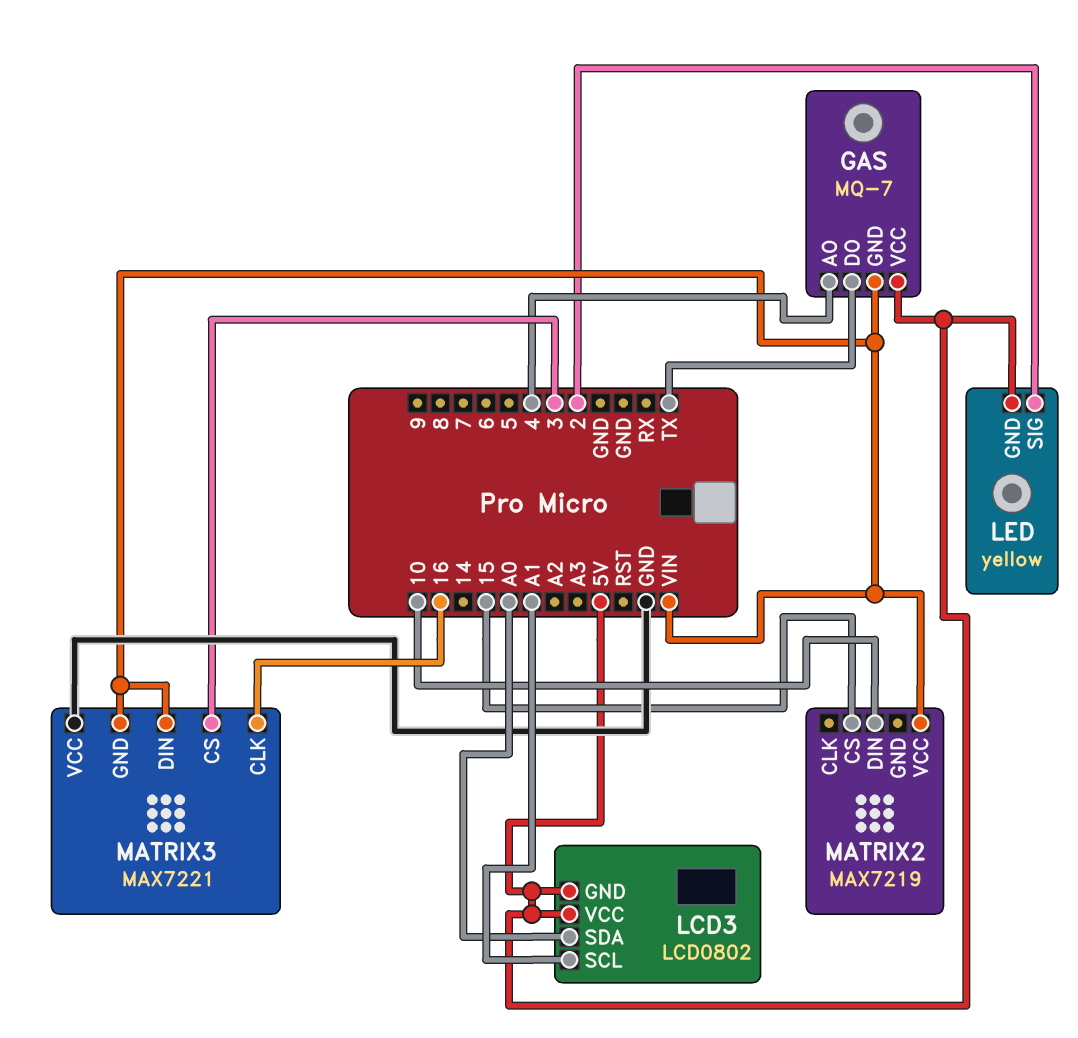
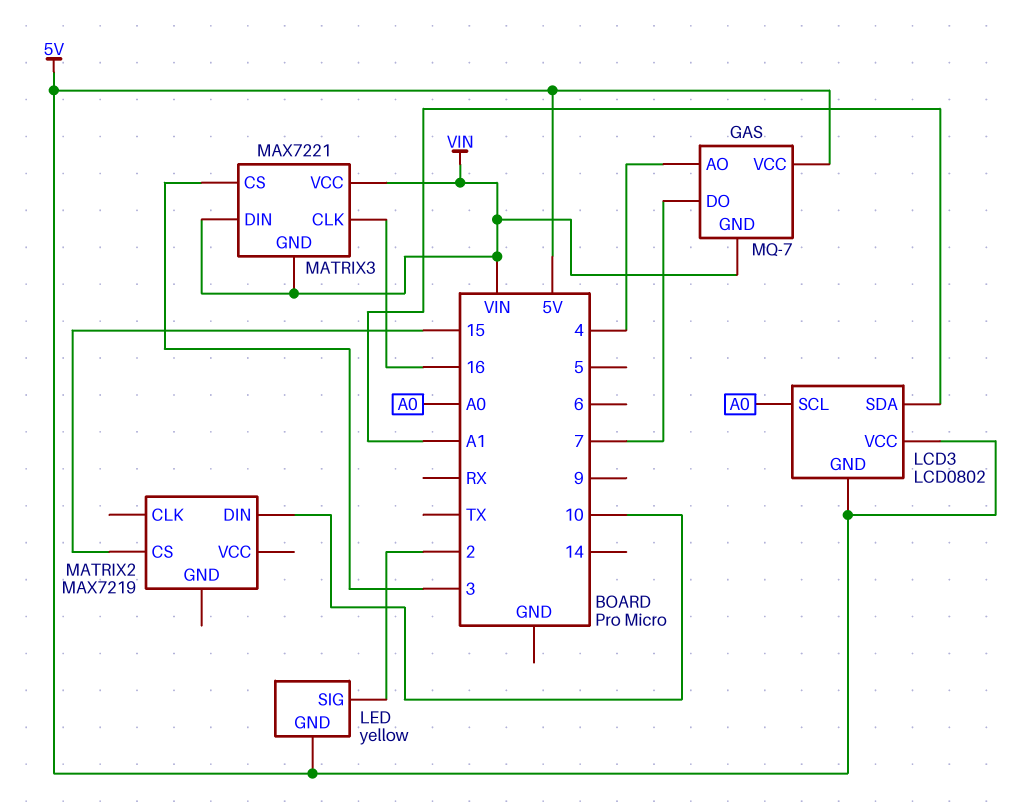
GAS pin DO: TX -> 7
LCD3 pin SCL: A1 -> A0
LCD3 pin SDA: A0 -> A1
MATRIX2 pin VCC: VIN -> none
MATRIX3 pin VCC: GND -> VIN

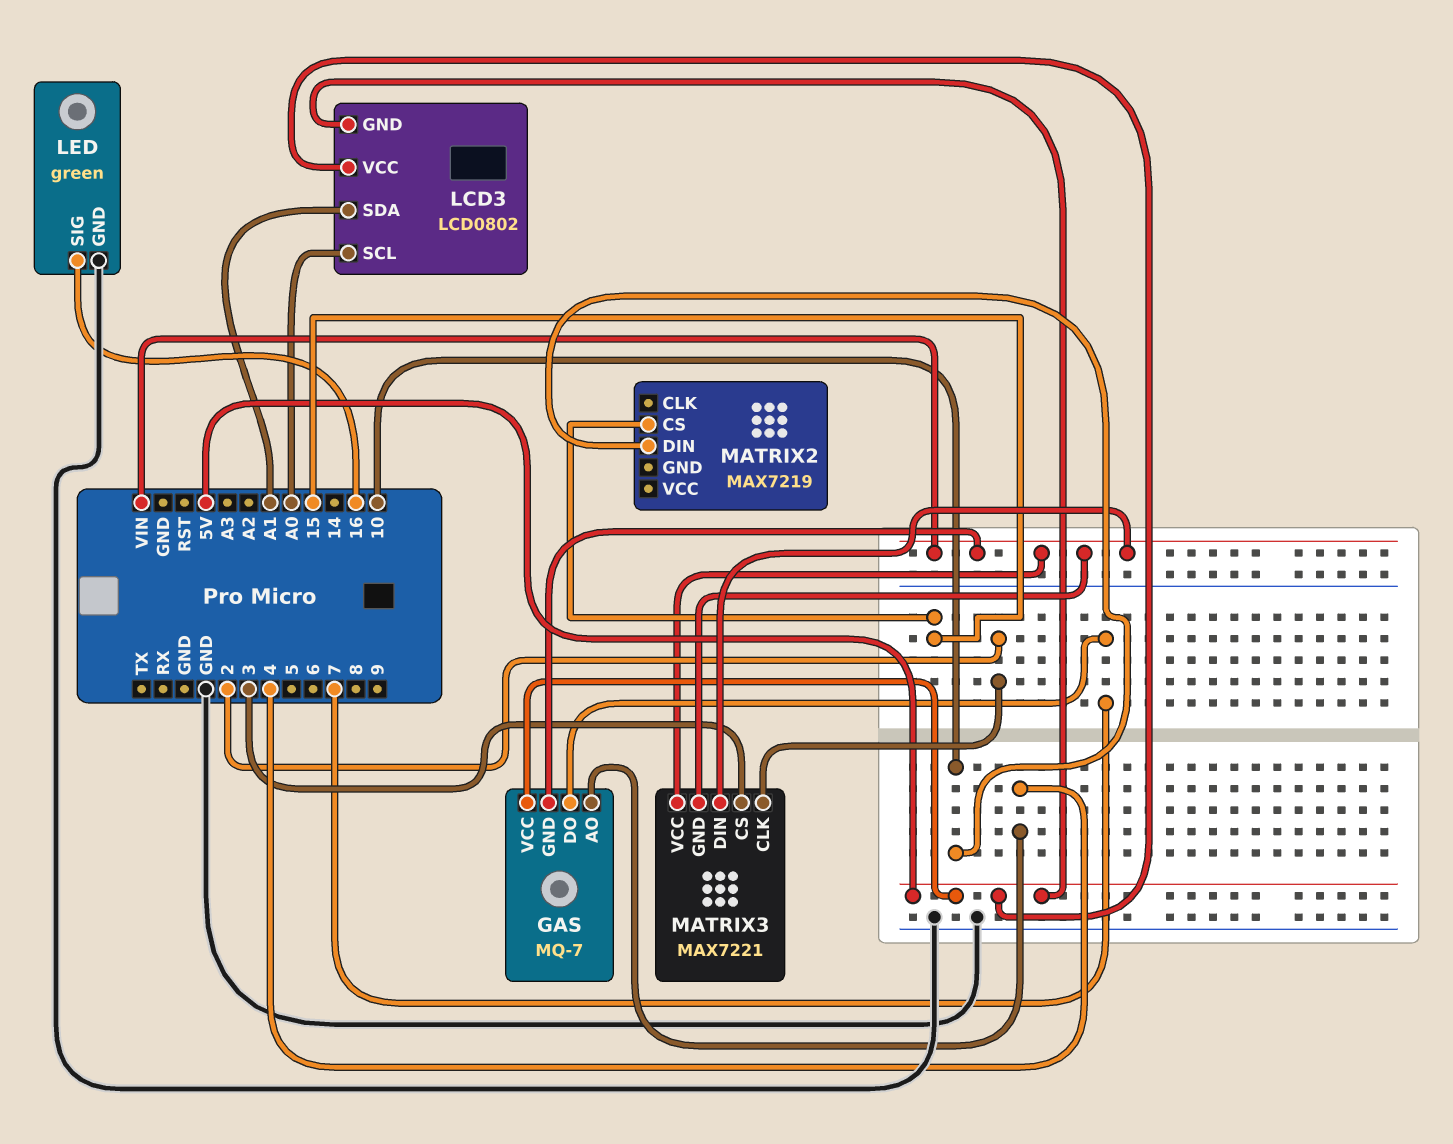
LED: yellow -> green
LED pin GND: 5V -> GND
LED pin SIG: 2 -> 16
MATRIX3 pin CLK: 16 -> 2

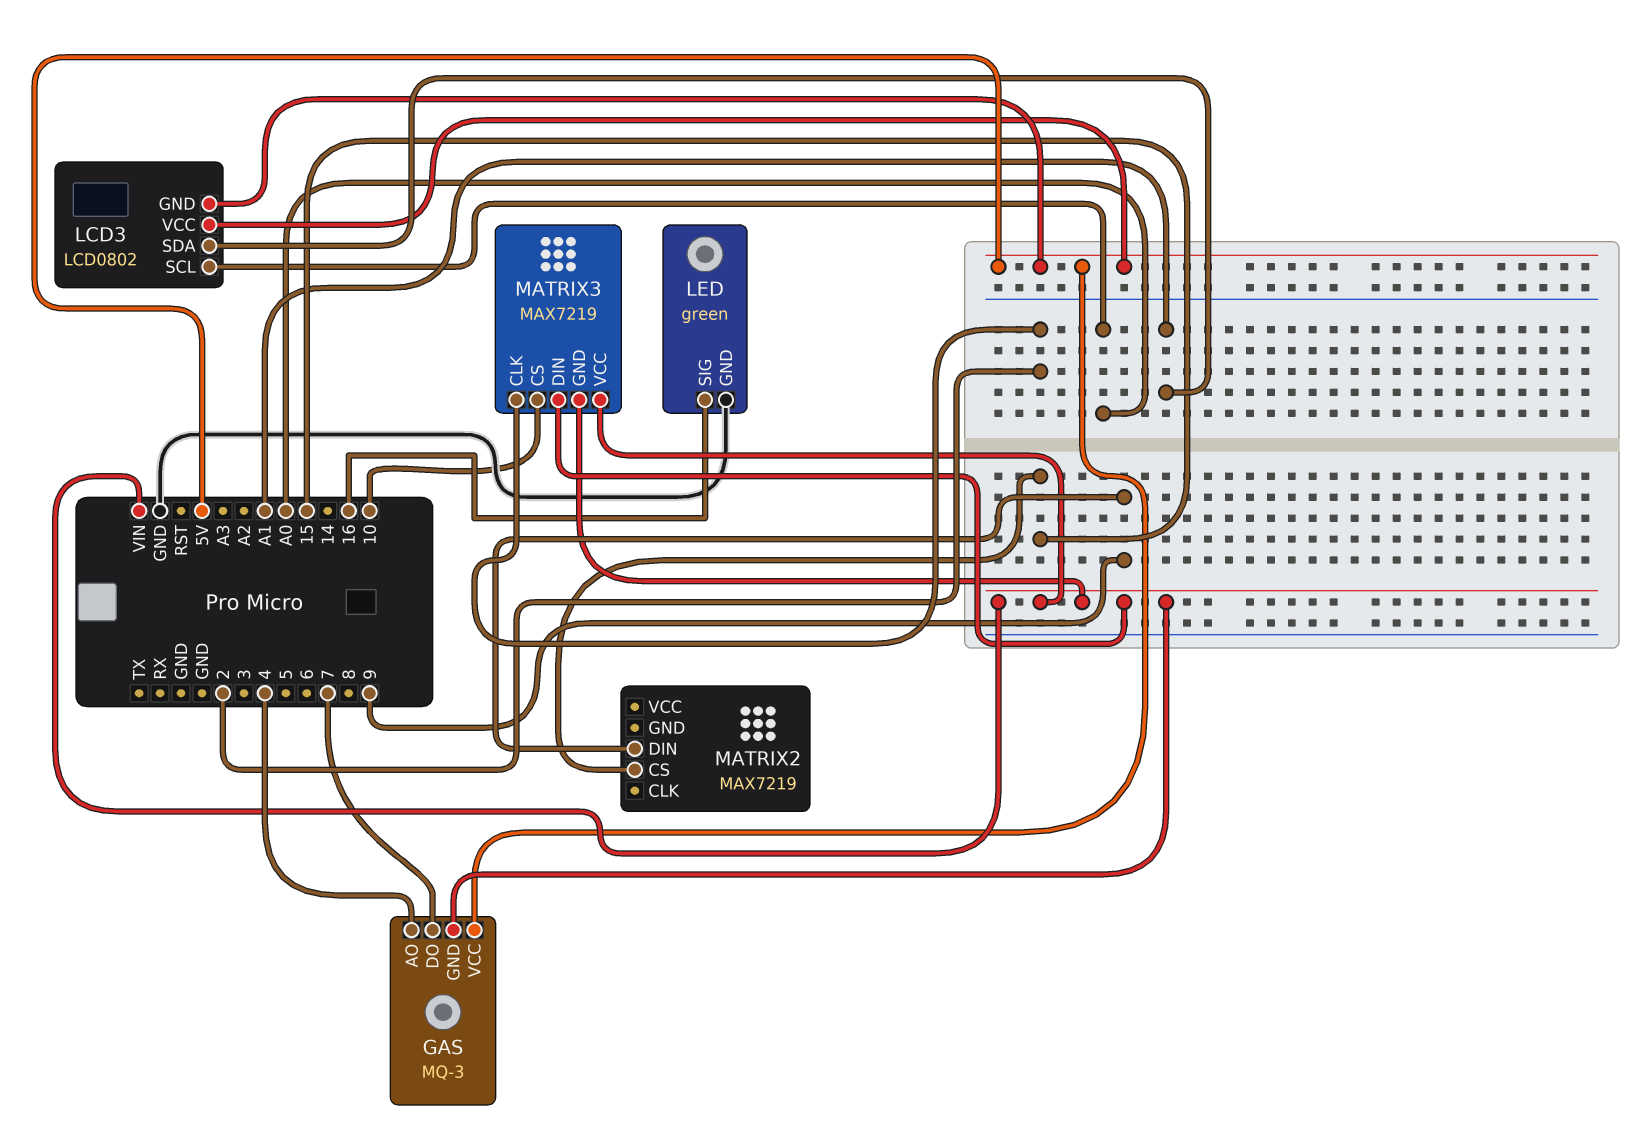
GAS: MQ-7 -> MQ-3
MATRIX2 pin DIN: 10 -> 9
MATRIX3: MAX7221 -> MAX7219
MATRIX3 pin CS: 3 -> 10

